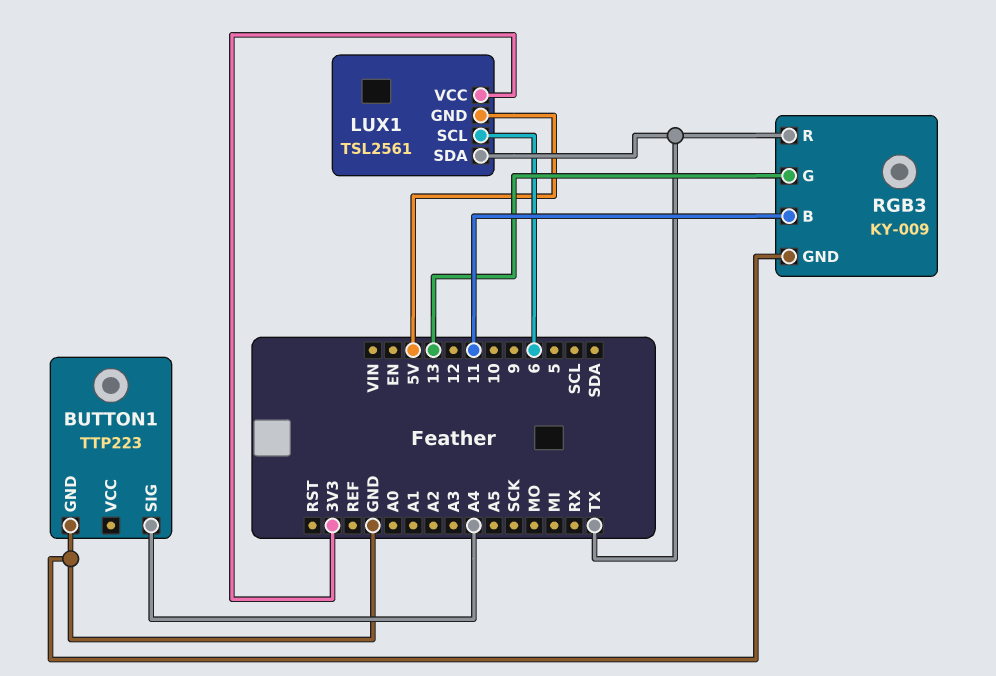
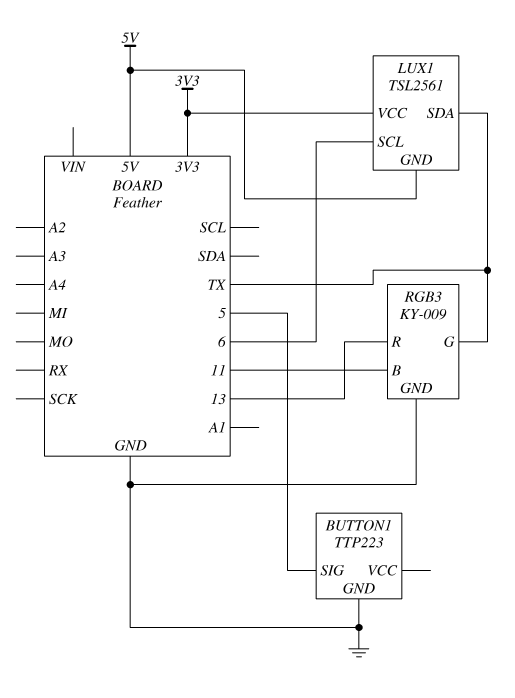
BUTTON1 pin SIG: A4 -> 5
RGB3 pin G: 13 -> TX
RGB3 pin R: TX -> 13

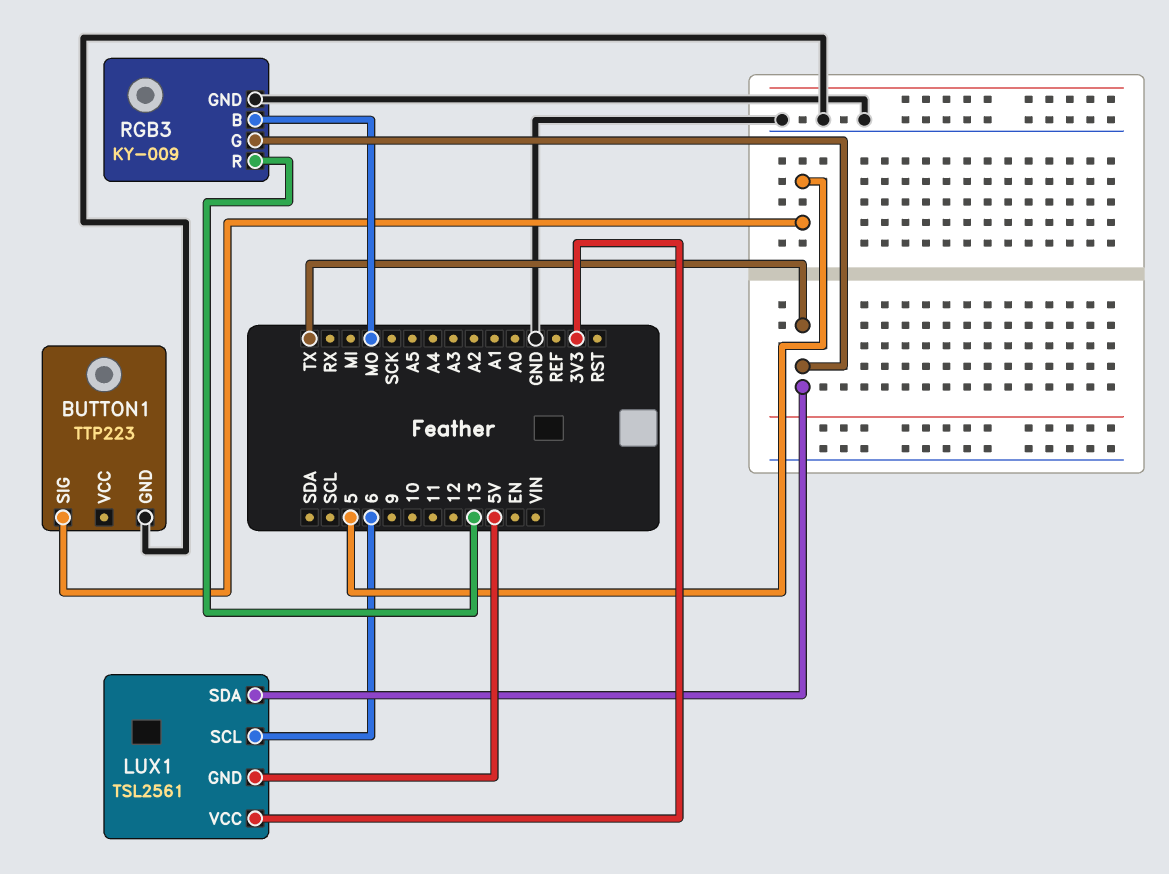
RGB3 pin B: 11 -> MO

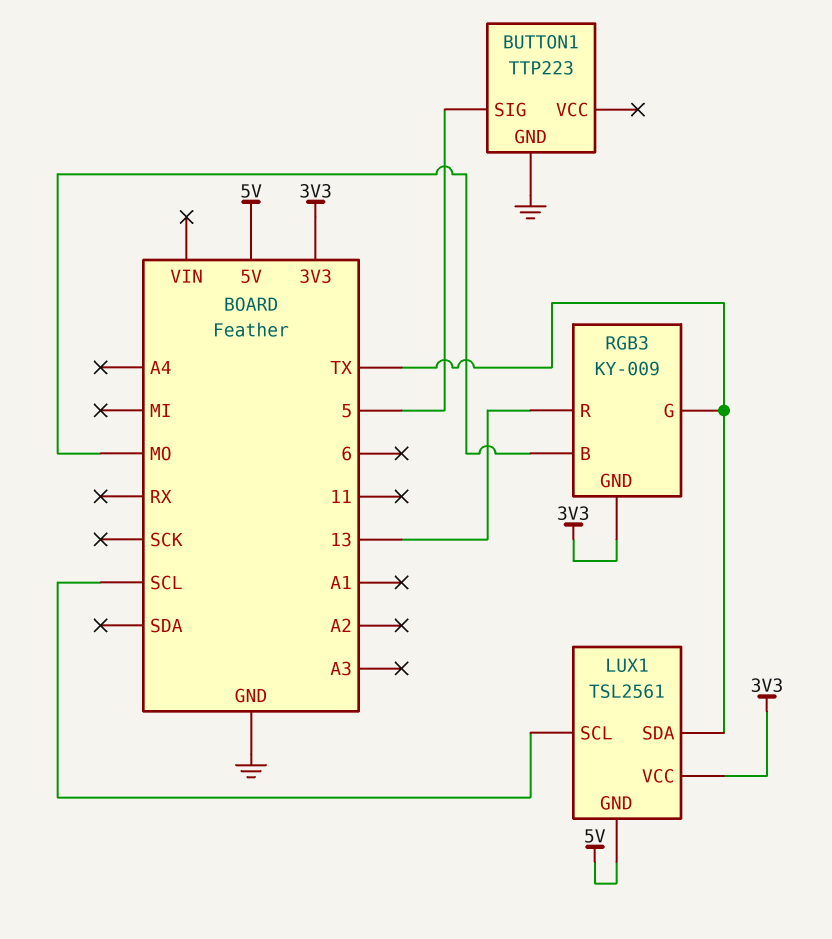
LUX1 pin SCL: 6 -> SCL
RGB3 pin GND: GND -> 3V3

